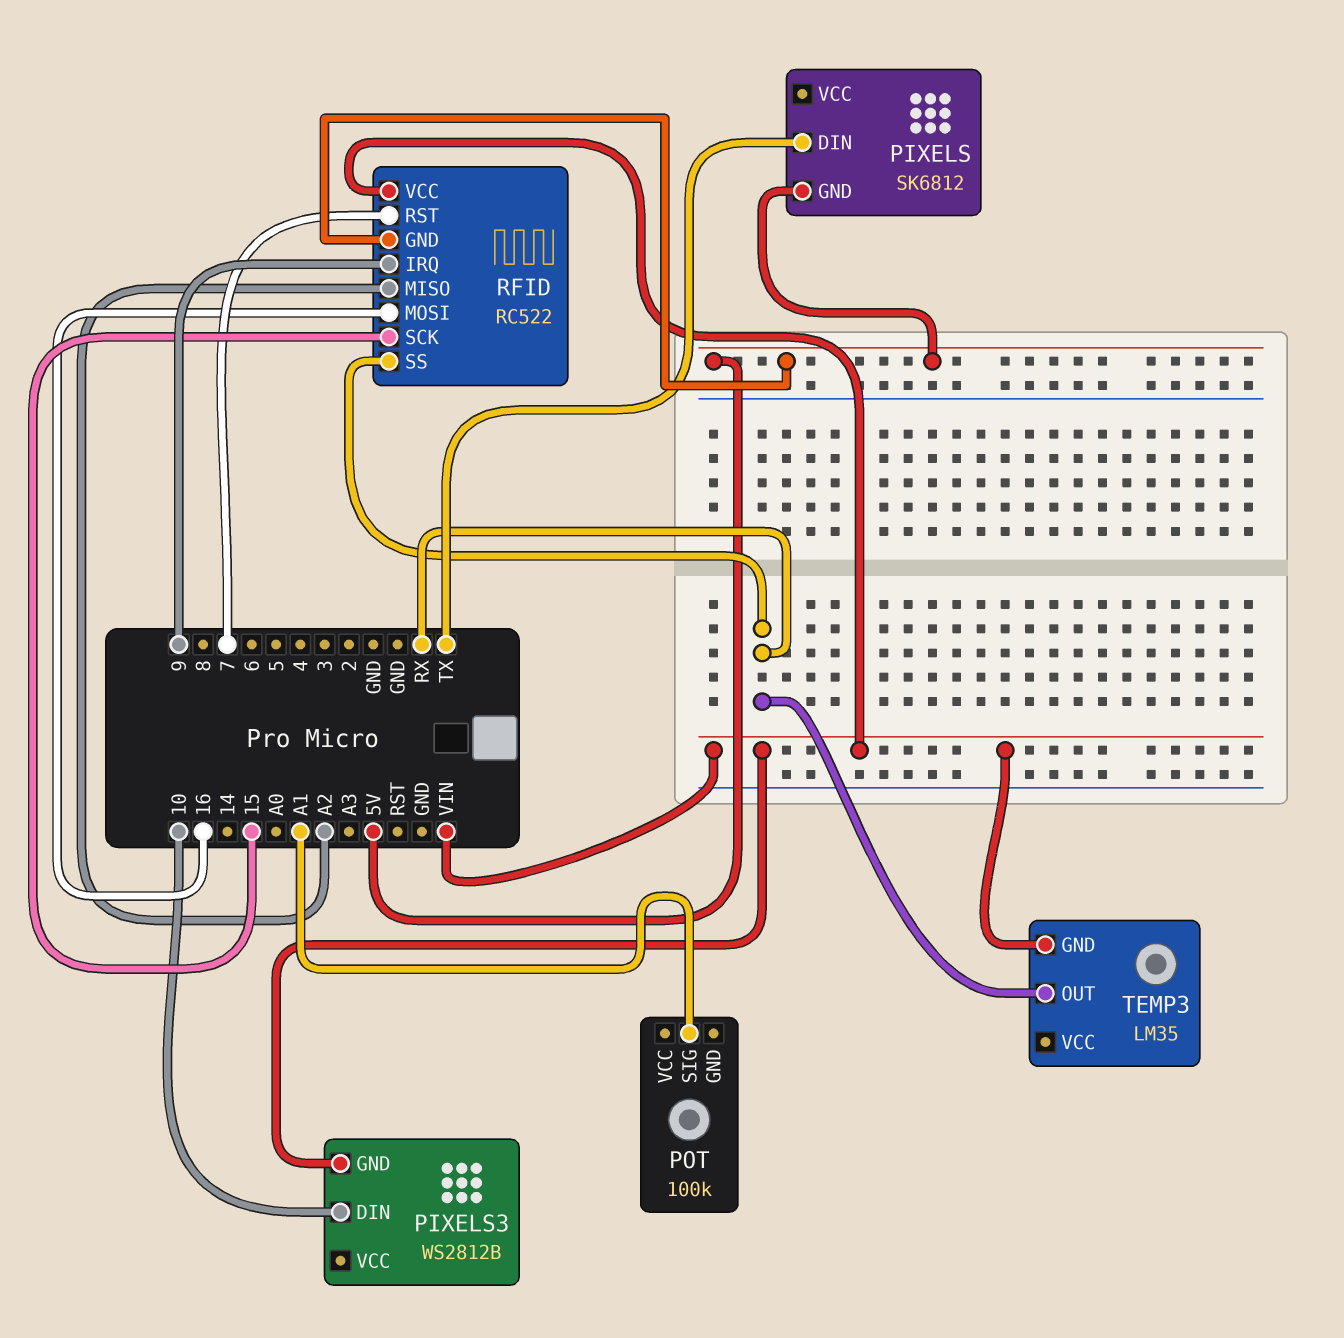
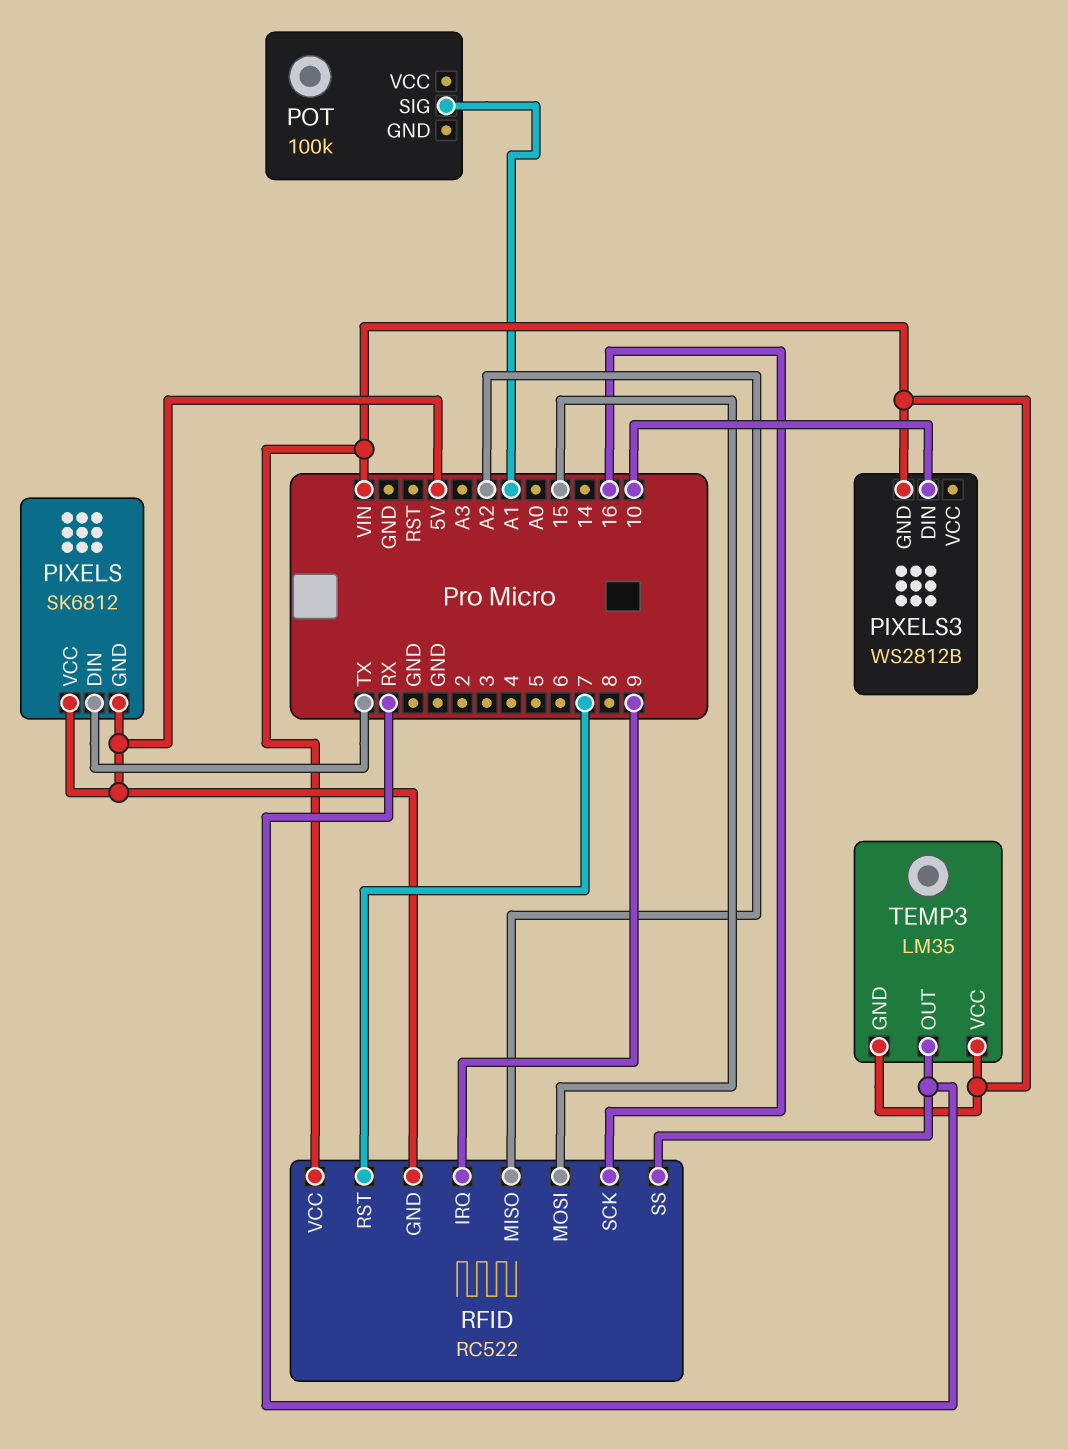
PIXELS pin VCC: none -> 5V
RFID pin MOSI: 16 -> 15
RFID pin SCK: 15 -> 16
TEMP3 pin VCC: none -> VIN

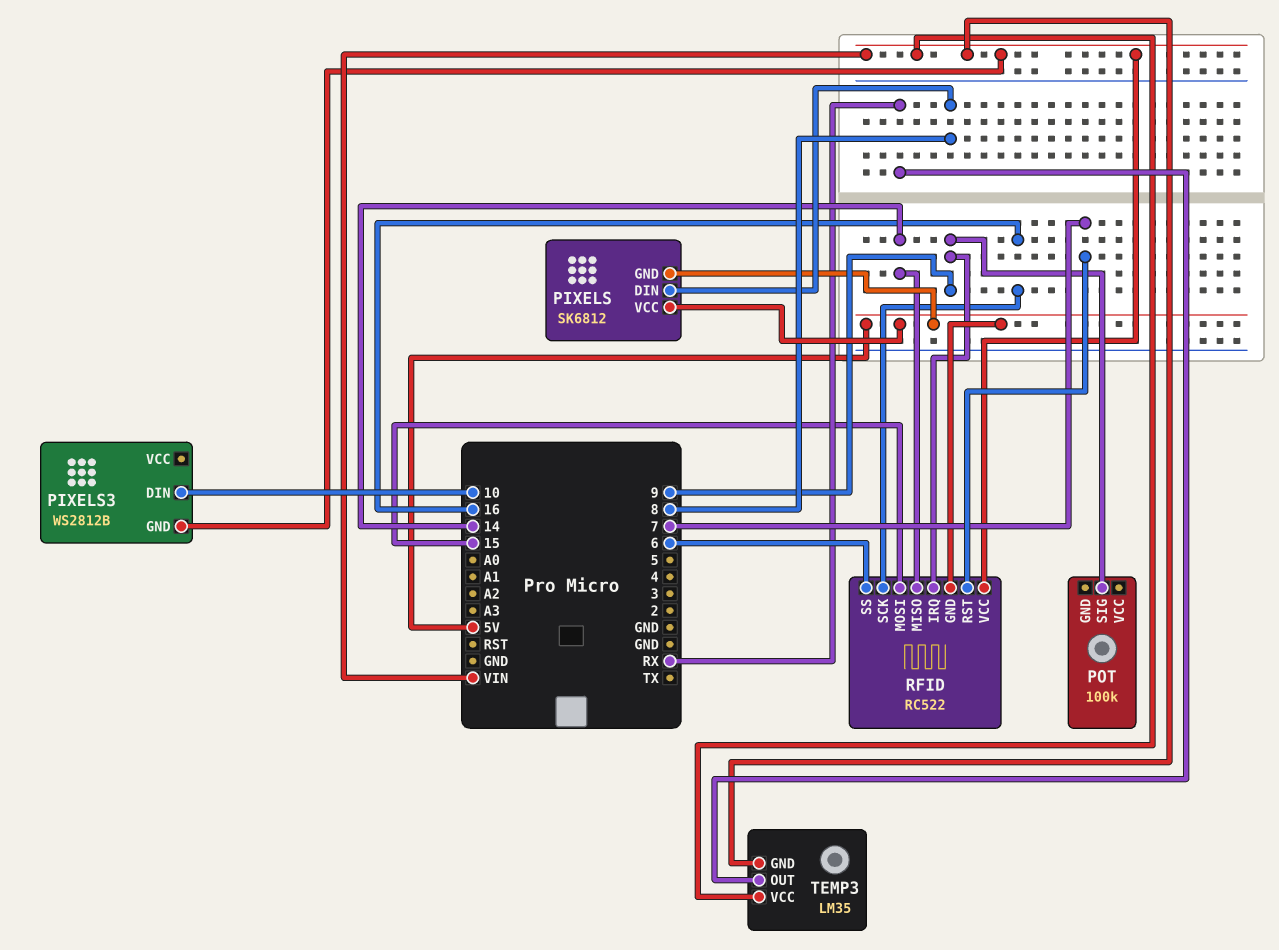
PIXELS pin DIN: TX -> 8
POT pin SIG: A1 -> 9
RFID pin MISO: A2 -> 14
RFID pin SS: RX -> 6

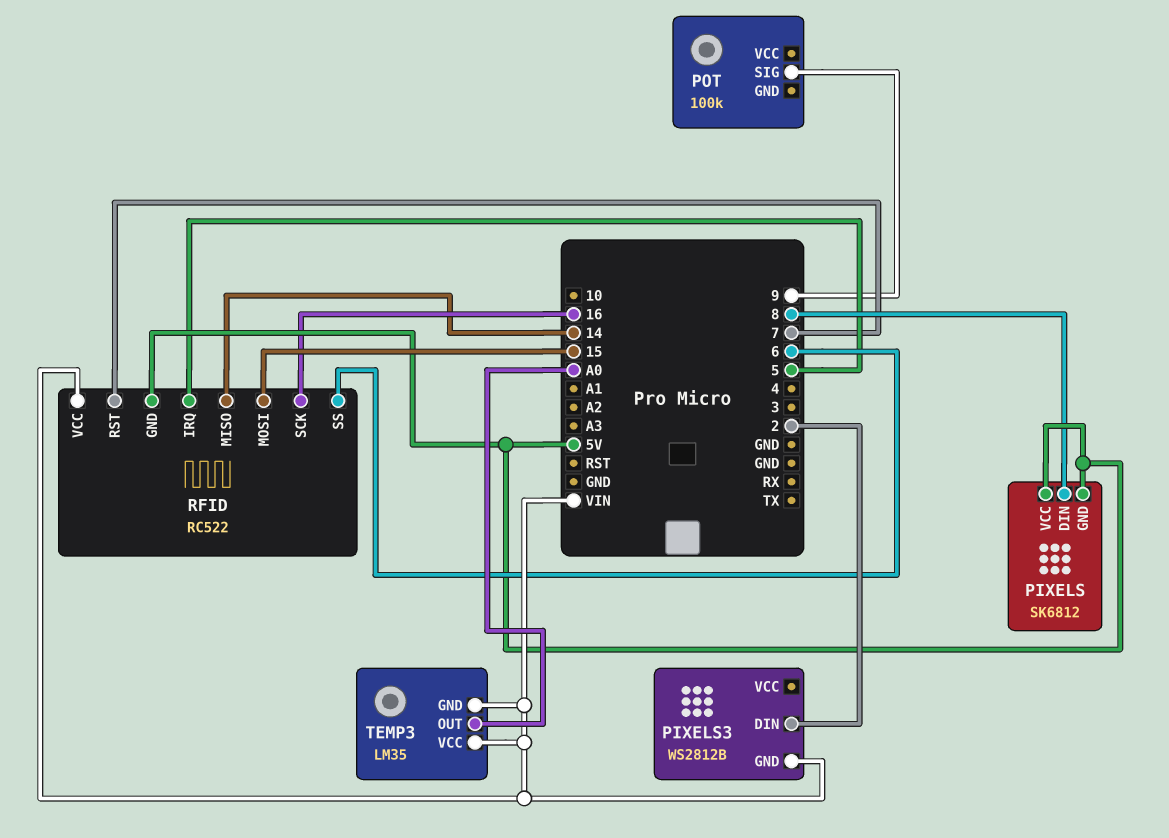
PIXELS3 pin DIN: 10 -> 2
RFID pin IRQ: 9 -> 5
TEMP3 pin OUT: RX -> A0

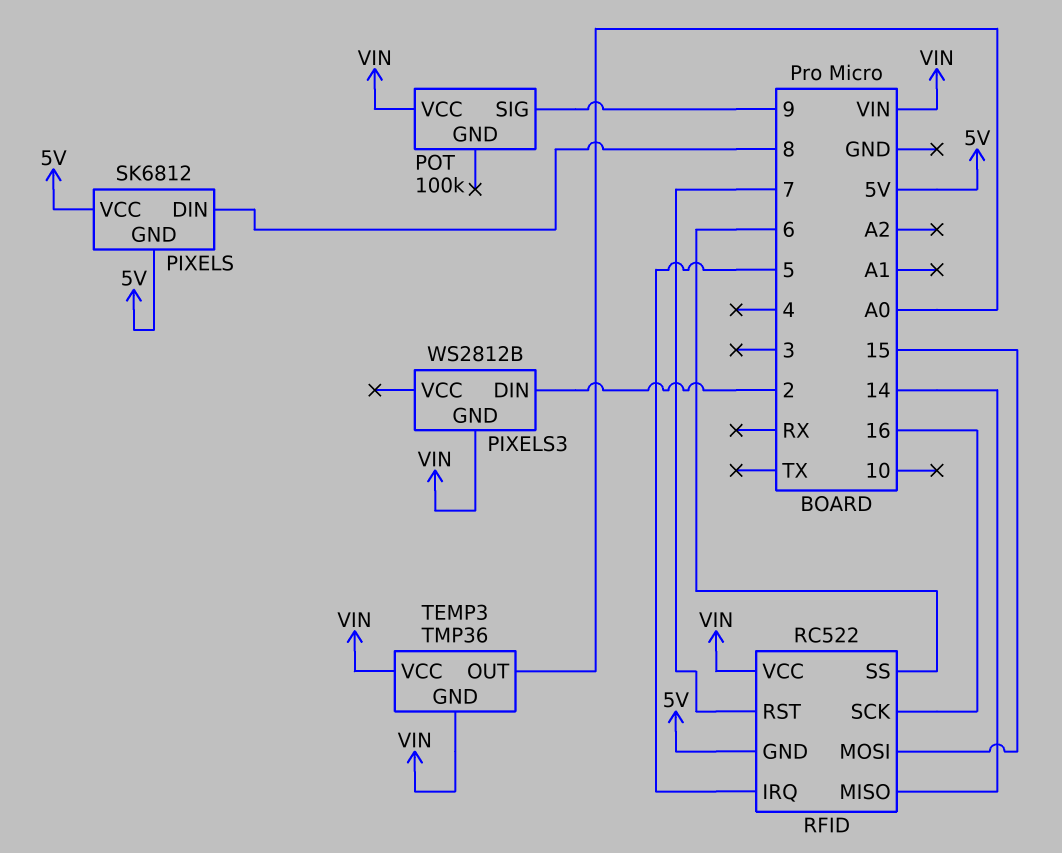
POT pin VCC: none -> VIN
TEMP3: LM35 -> TMP36

